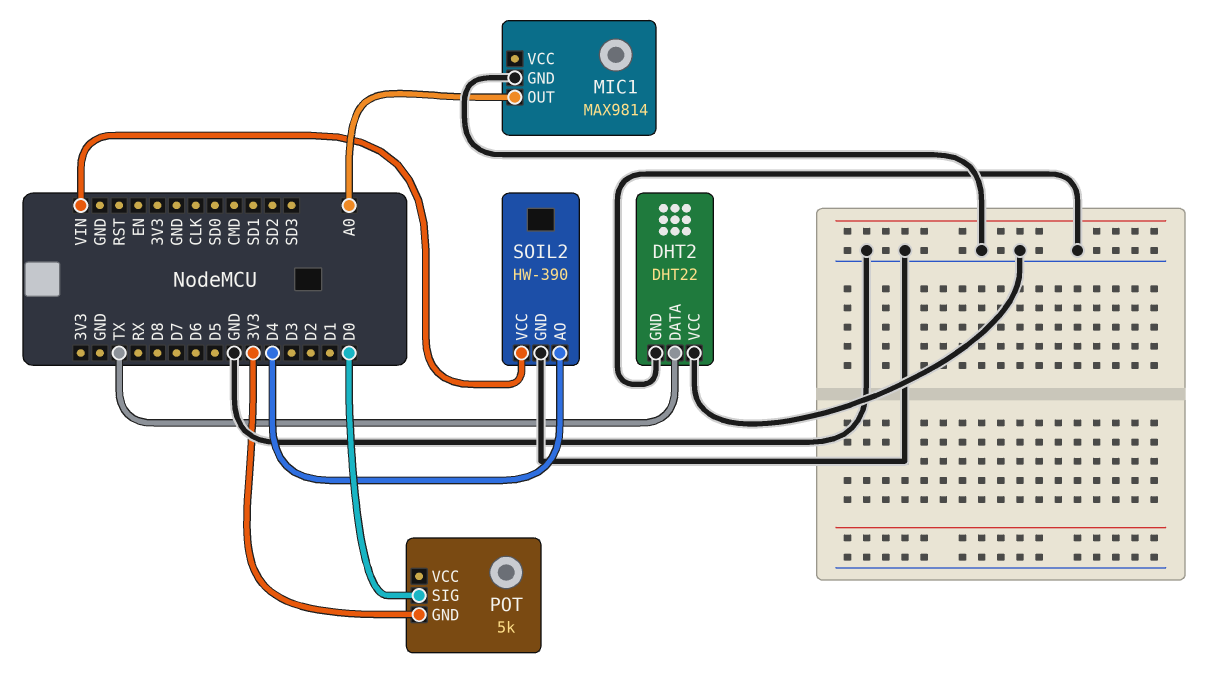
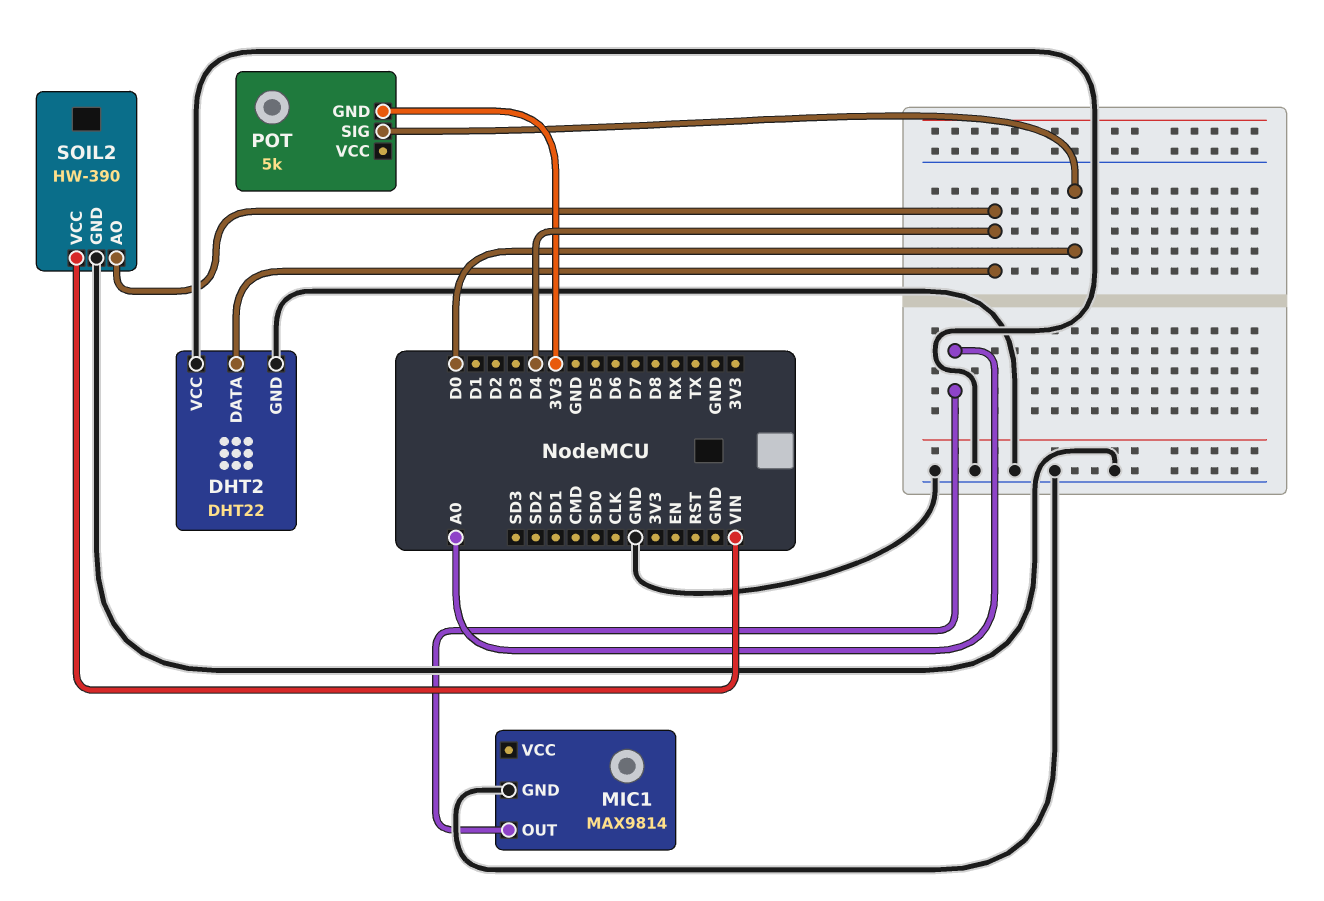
DHT2 pin DATA: TX -> D4

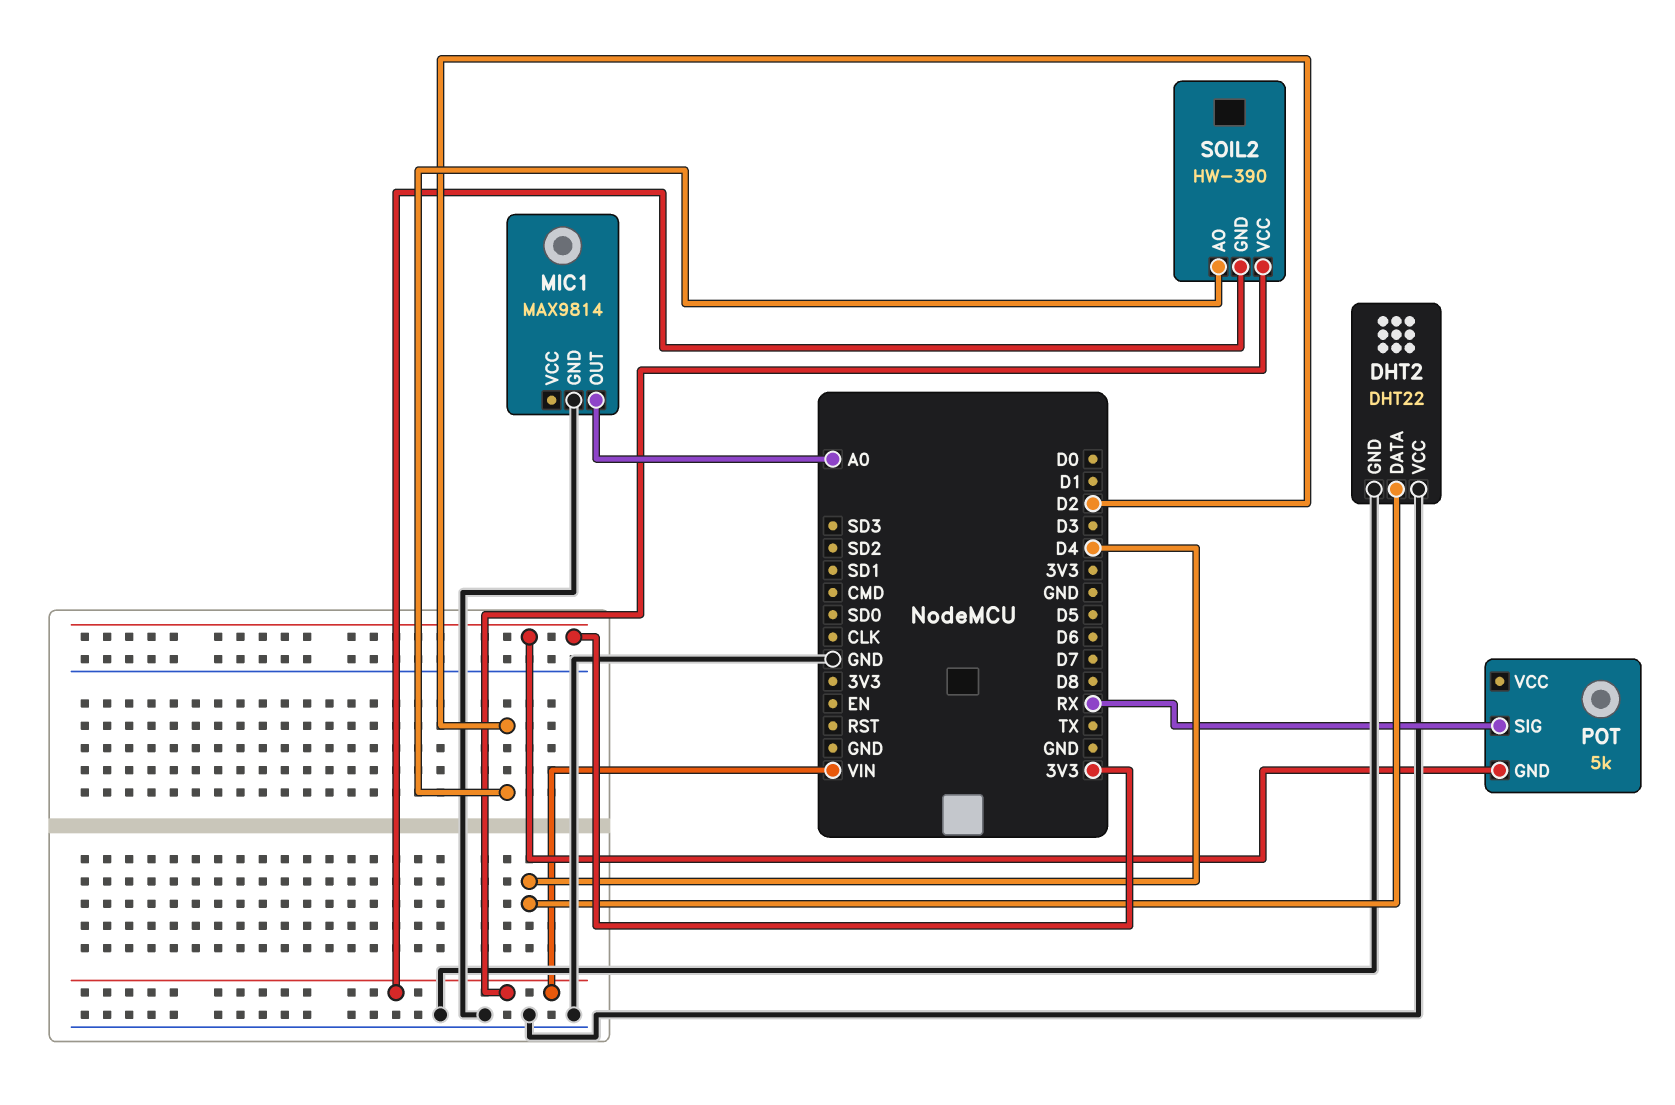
POT pin SIG: D0 -> RX
SOIL2 pin AO: D4 -> D2
SOIL2 pin GND: GND -> VIN

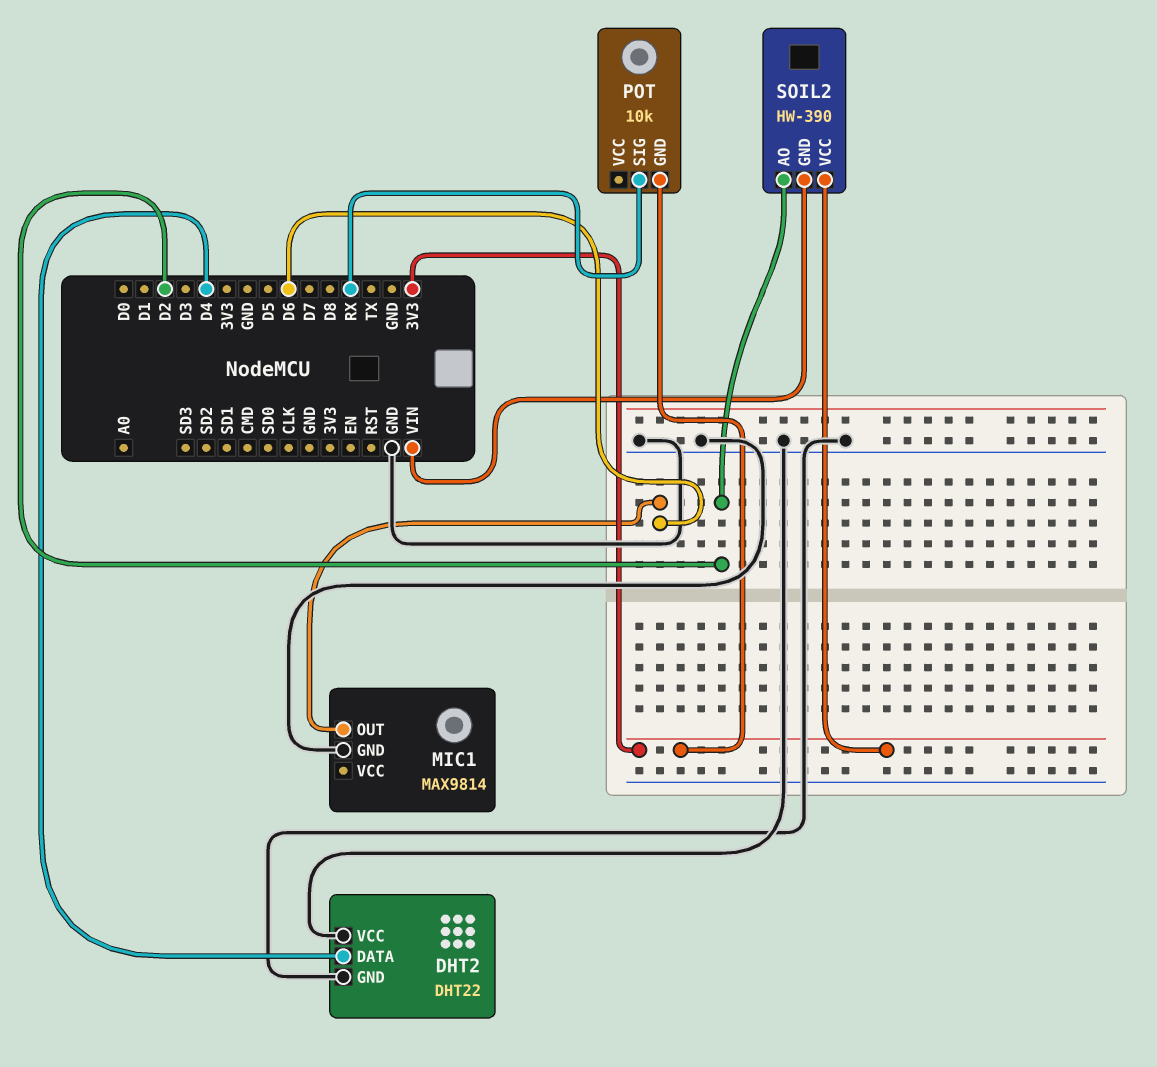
MIC1 pin OUT: A0 -> D6
POT: 5k -> 10k
SOIL2 pin VCC: VIN -> 3V3

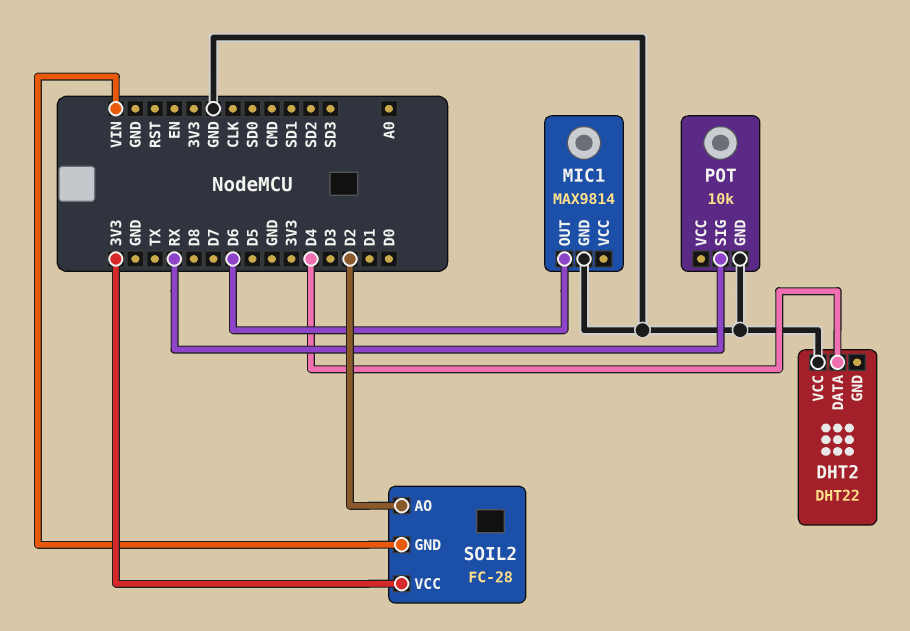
DHT2 pin GND: GND -> none
POT pin GND: 3V3 -> GND
SOIL2: HW-390 -> FC-28

